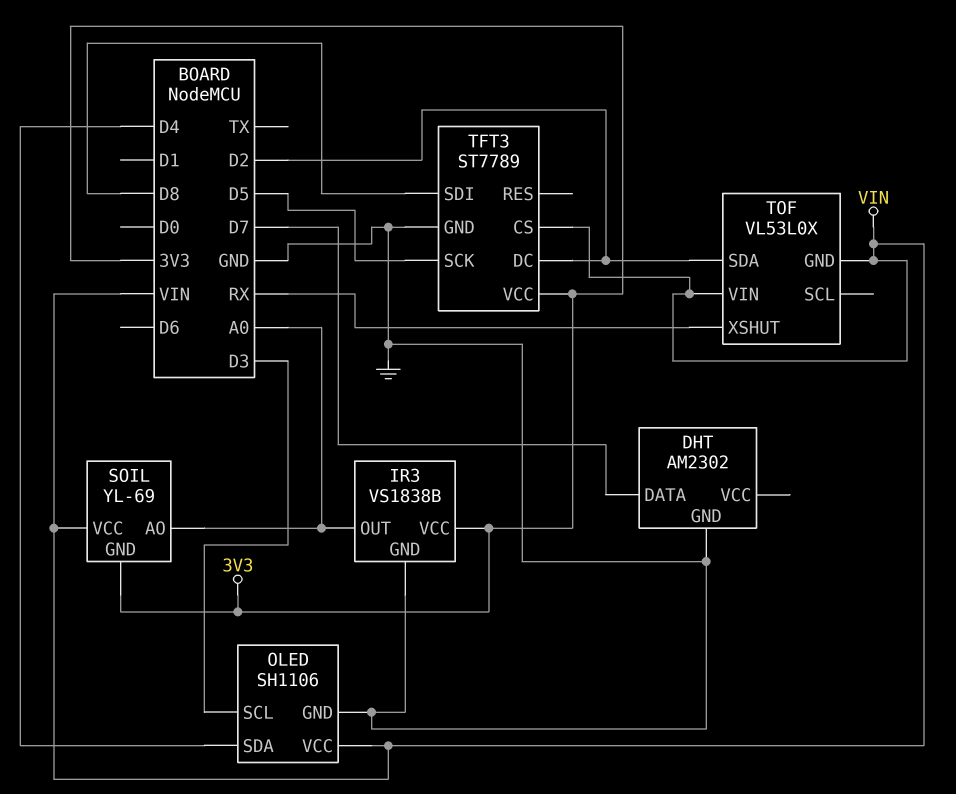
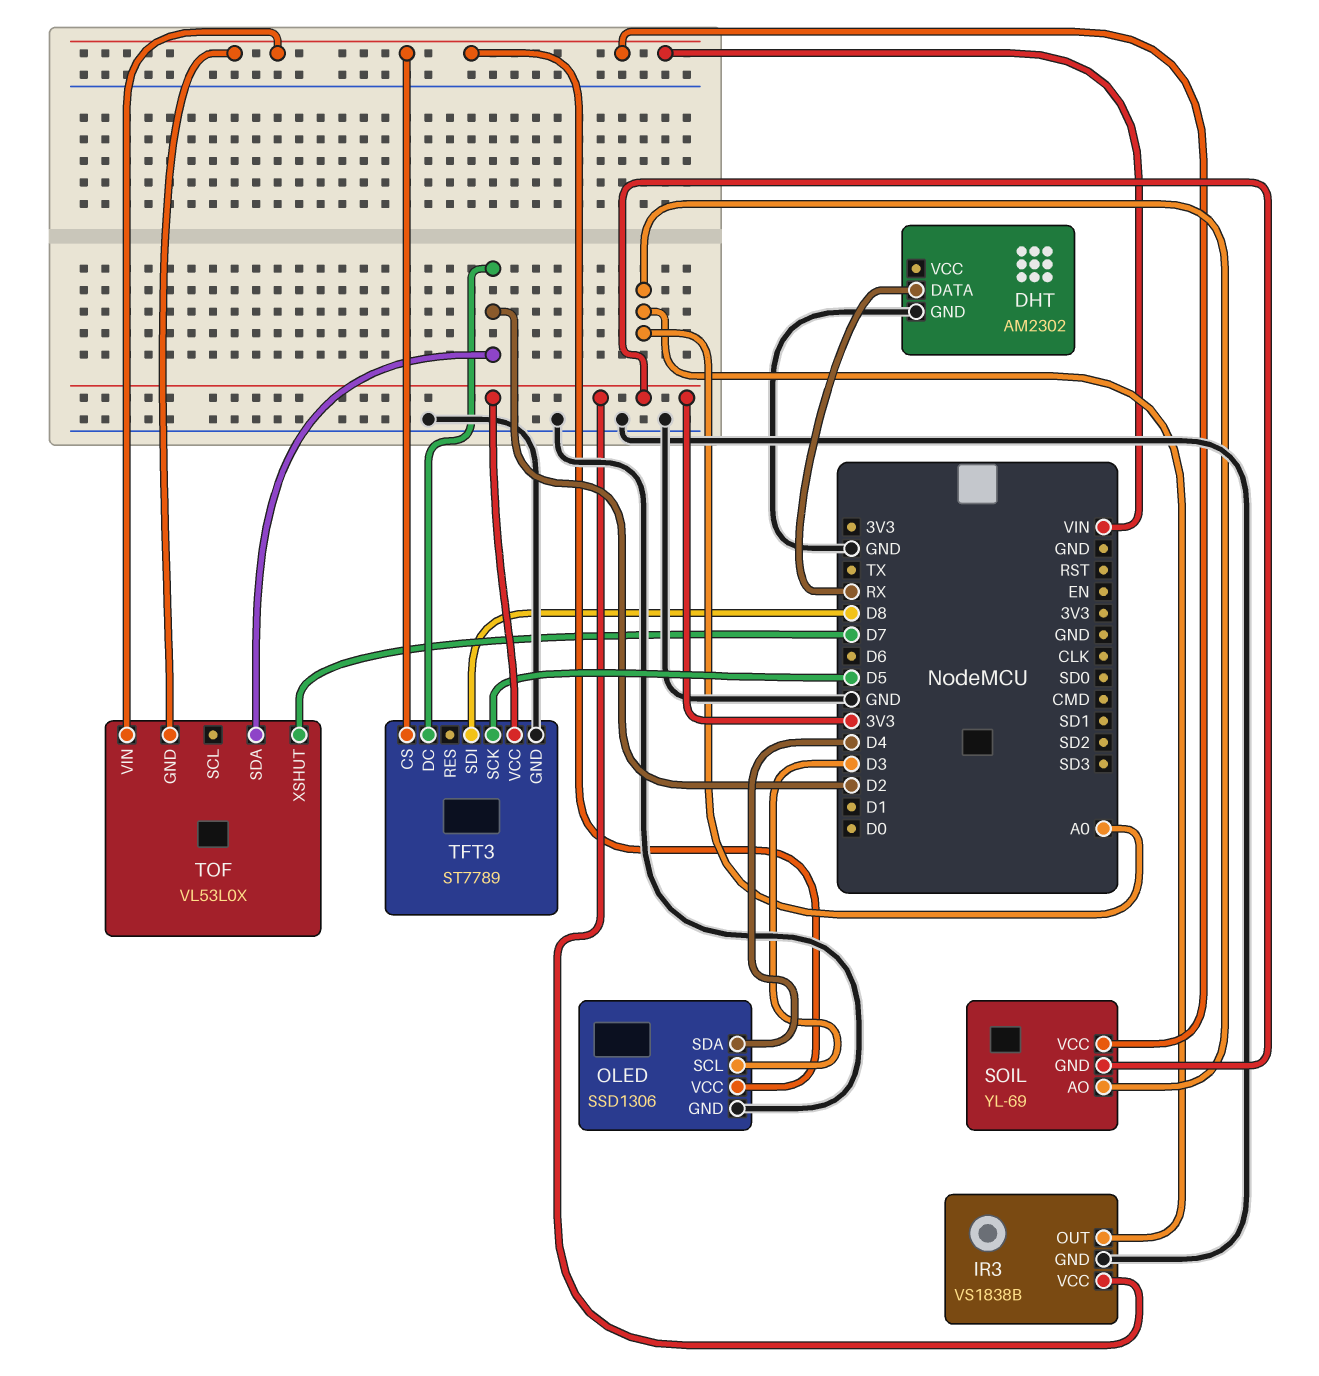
DHT pin DATA: D7 -> RX
OLED: SH1106 -> SSD1306
TOF pin XSHUT: RX -> D7

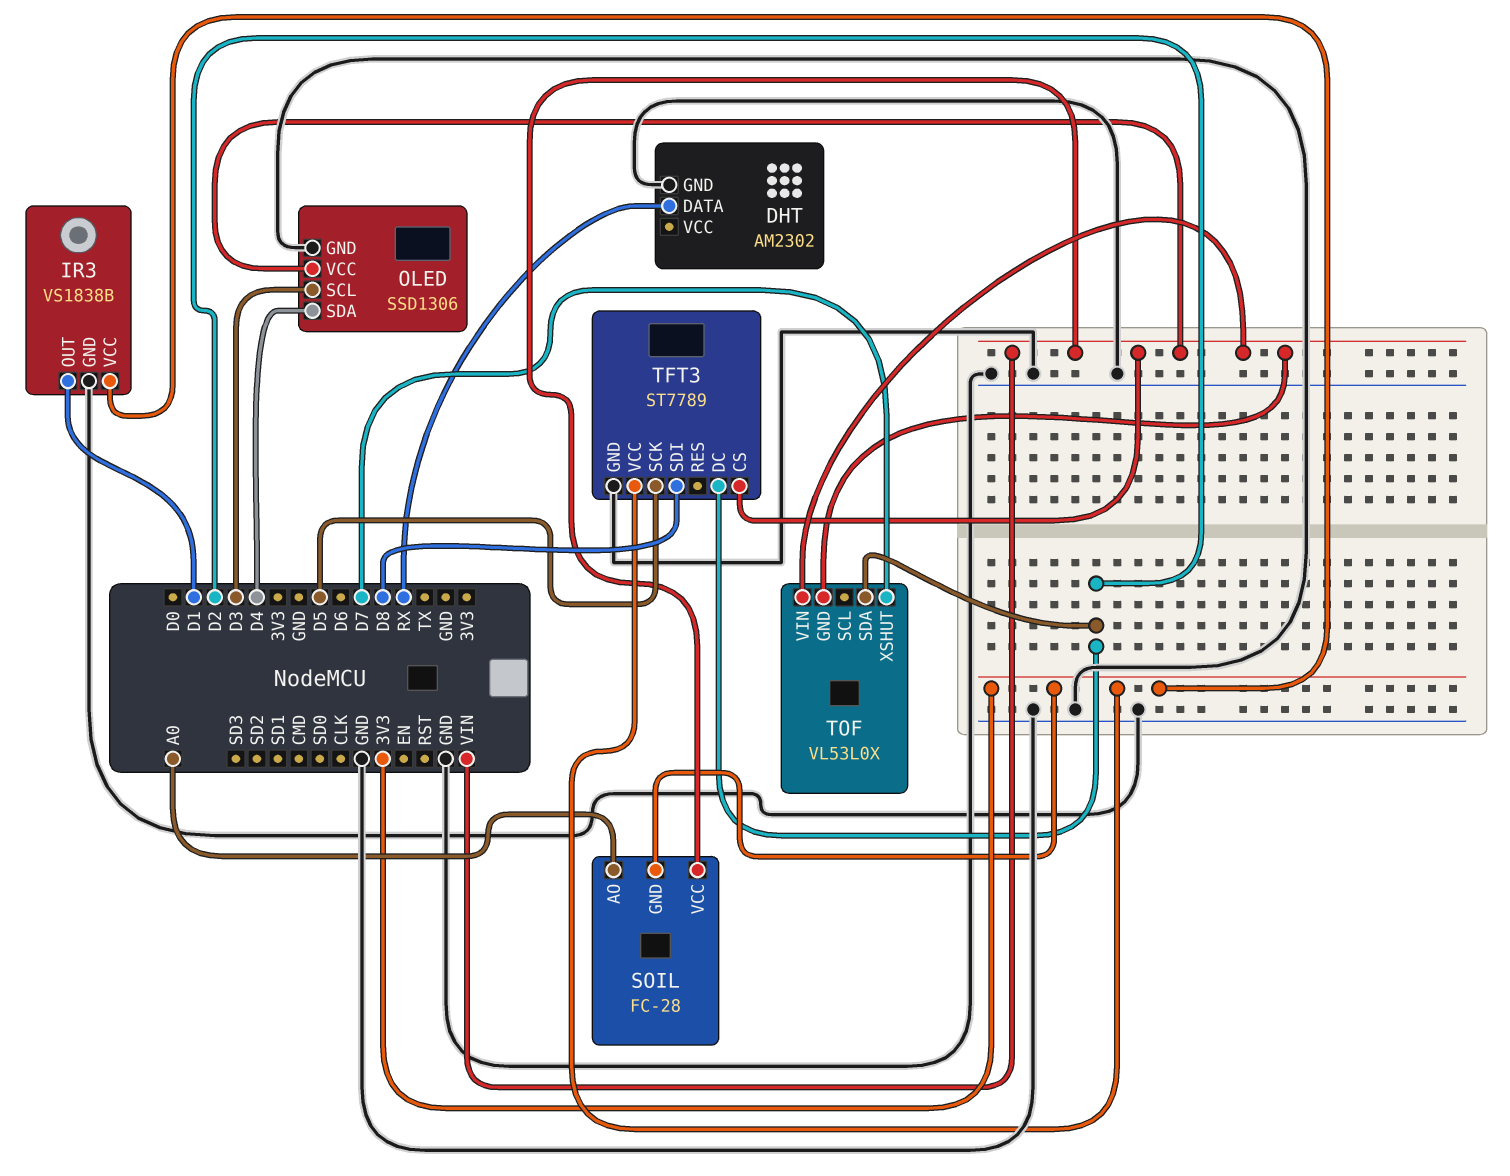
IR3 pin OUT: A0 -> D1
SOIL: YL-69 -> FC-28

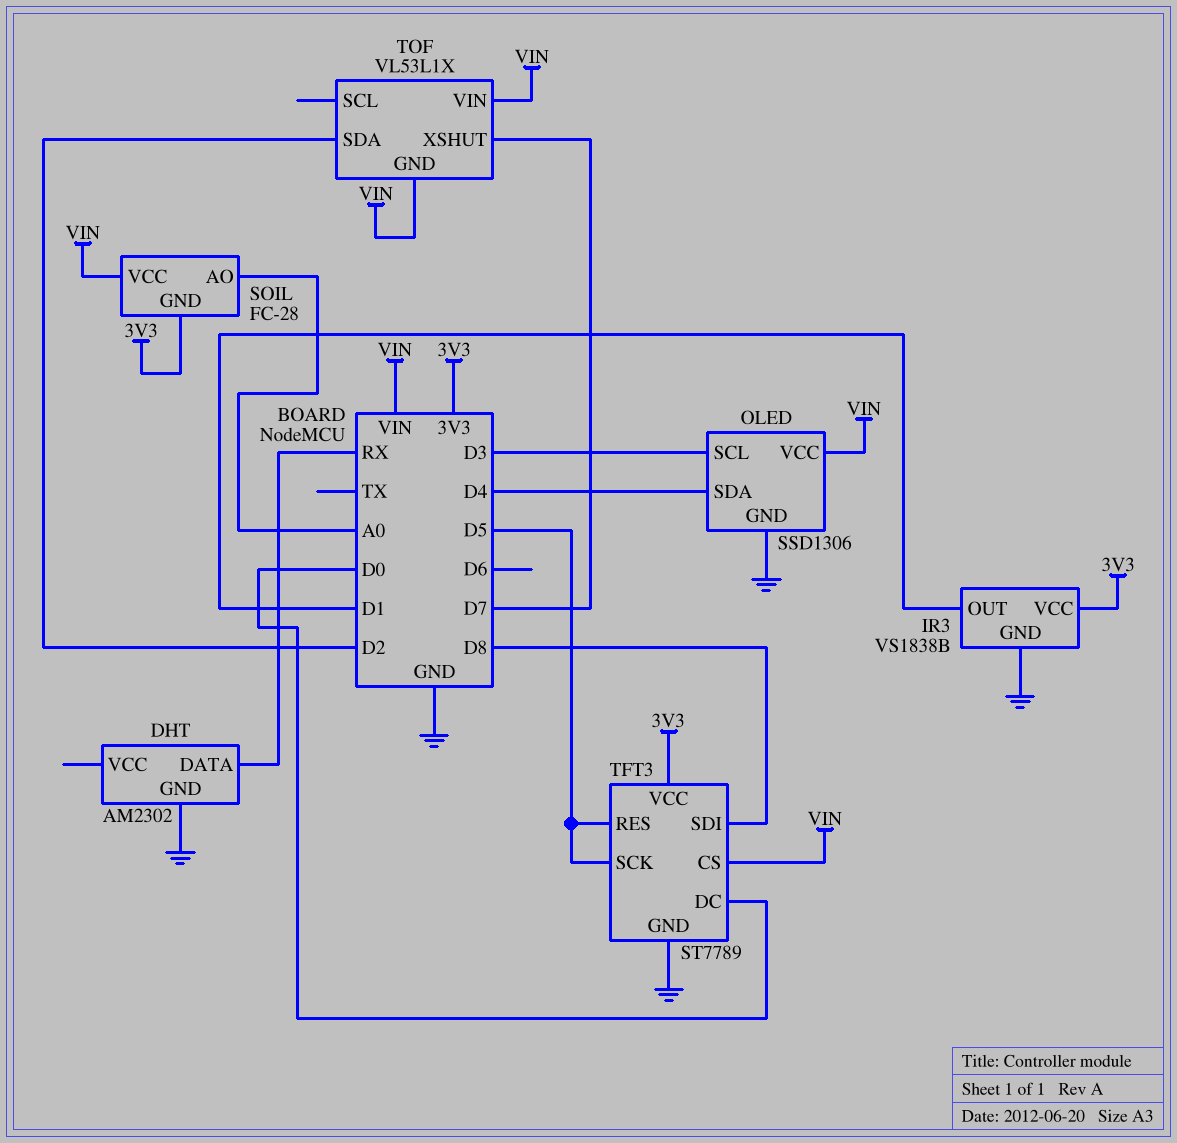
TFT3 pin DC: D2 -> D0
TFT3 pin RES: none -> D5
TOF: VL53L0X -> VL53L1X

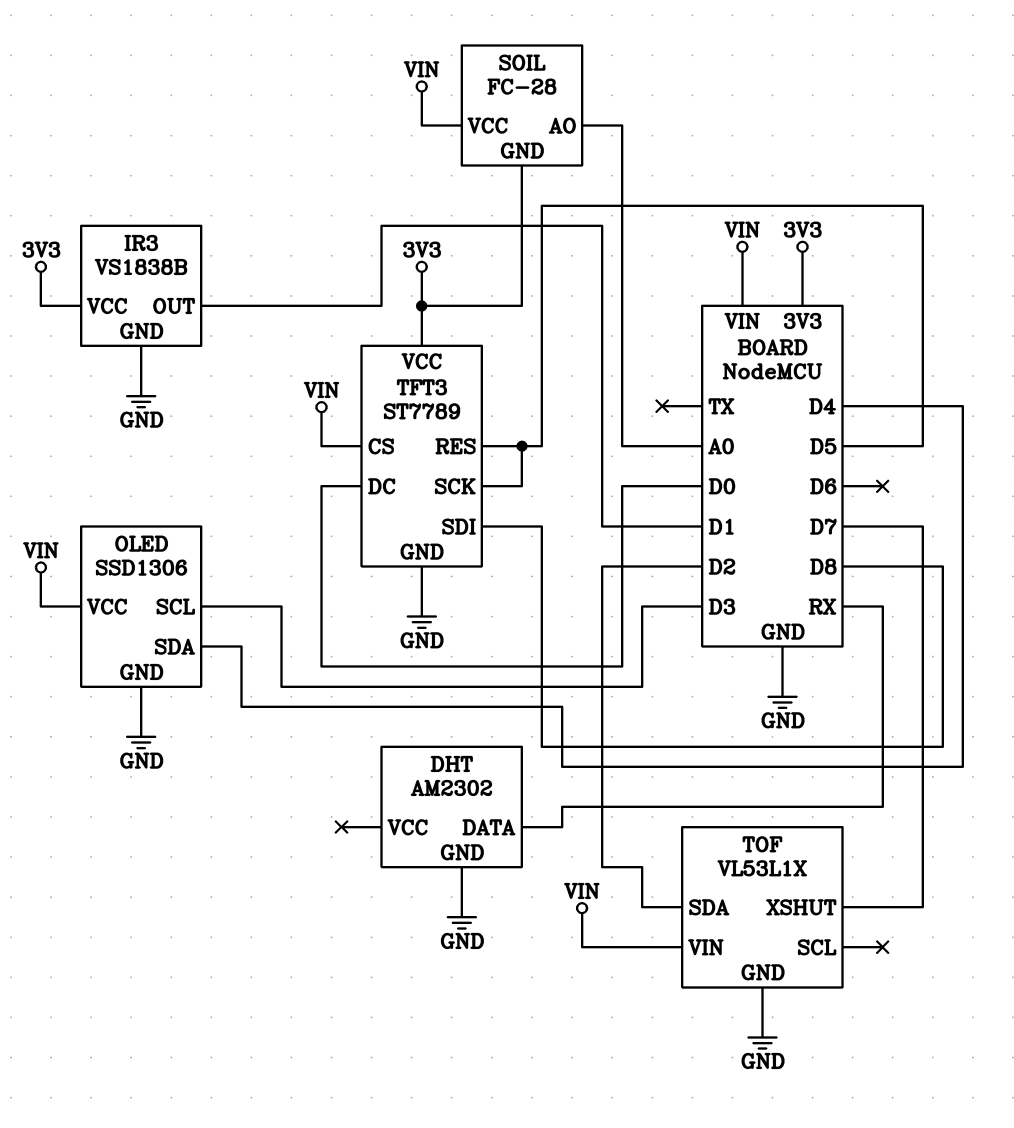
TOF pin GND: VIN -> GND

